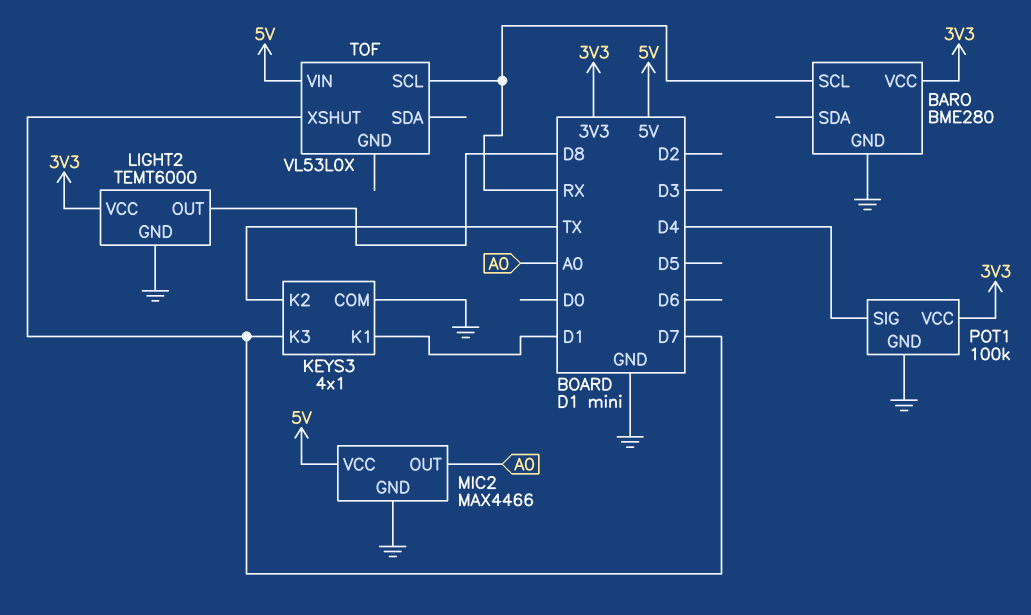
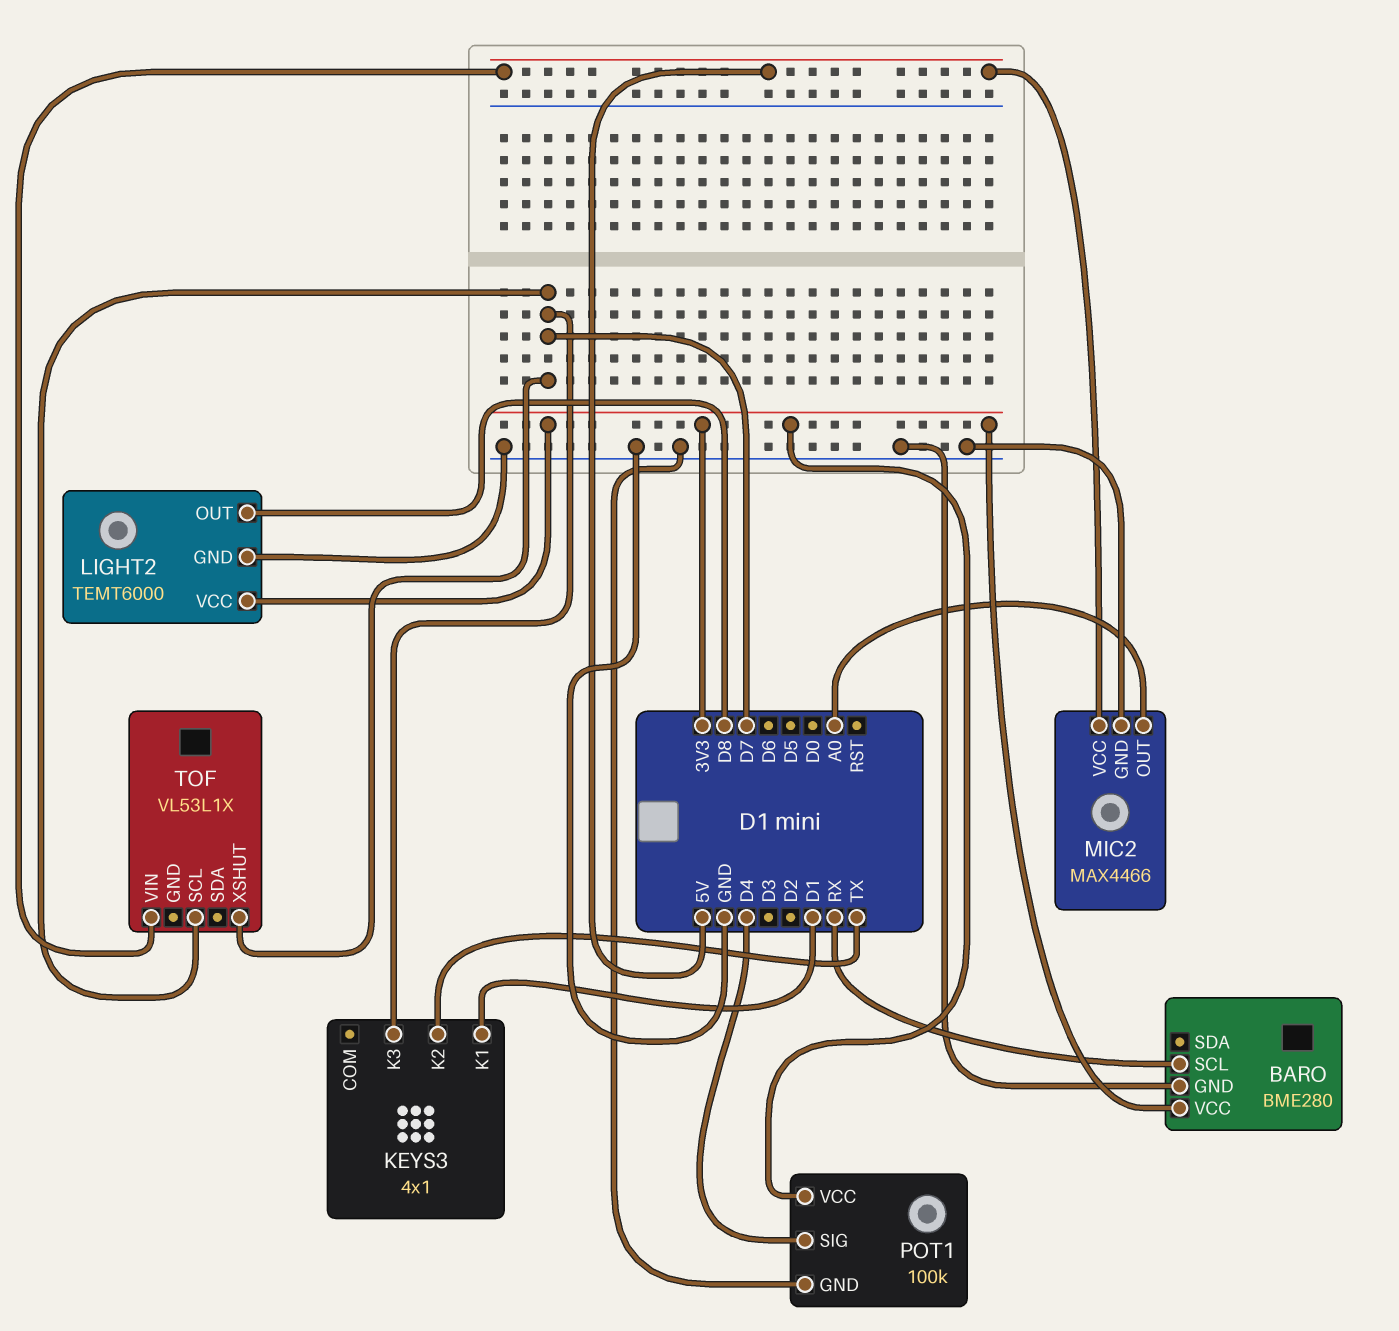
KEYS3 pin COM: GND -> none
TOF: VL53L0X -> VL53L1X
TOF pin SCL: RX -> D7

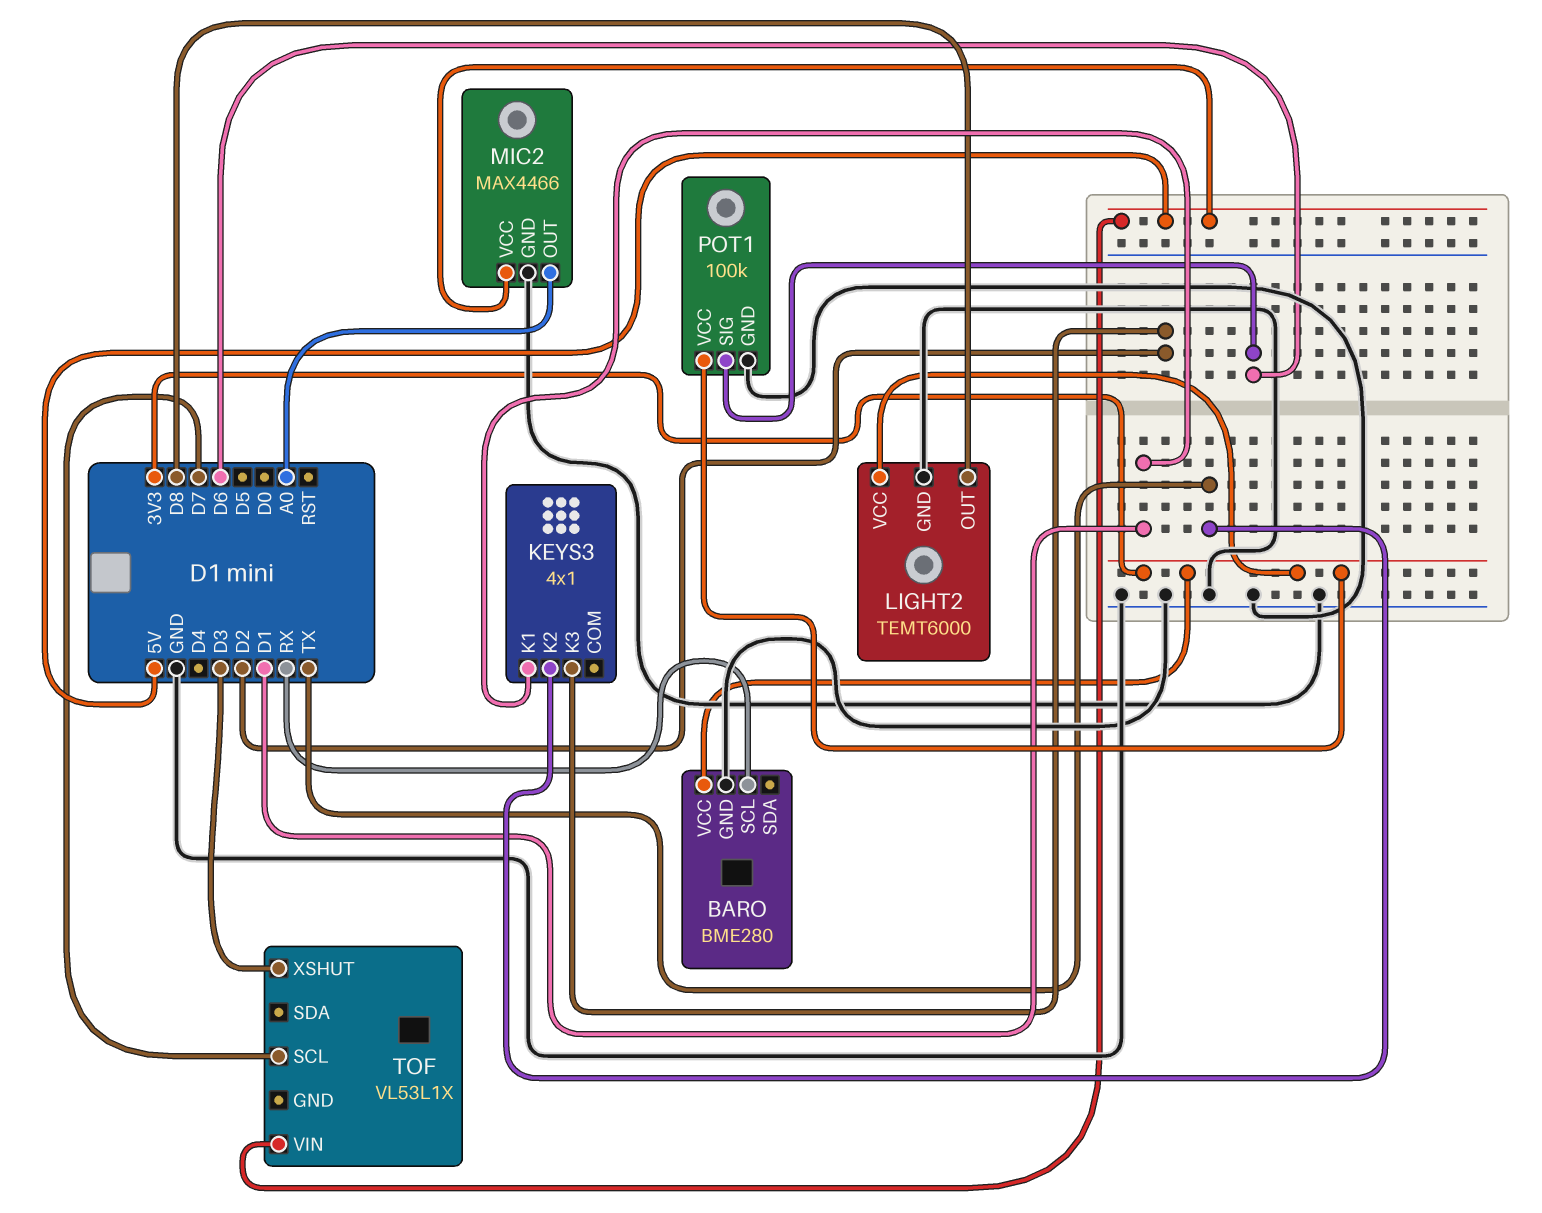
KEYS3 pin K3: D7 -> D2
POT1 pin SIG: D4 -> D6
TOF pin XSHUT: D7 -> D3

